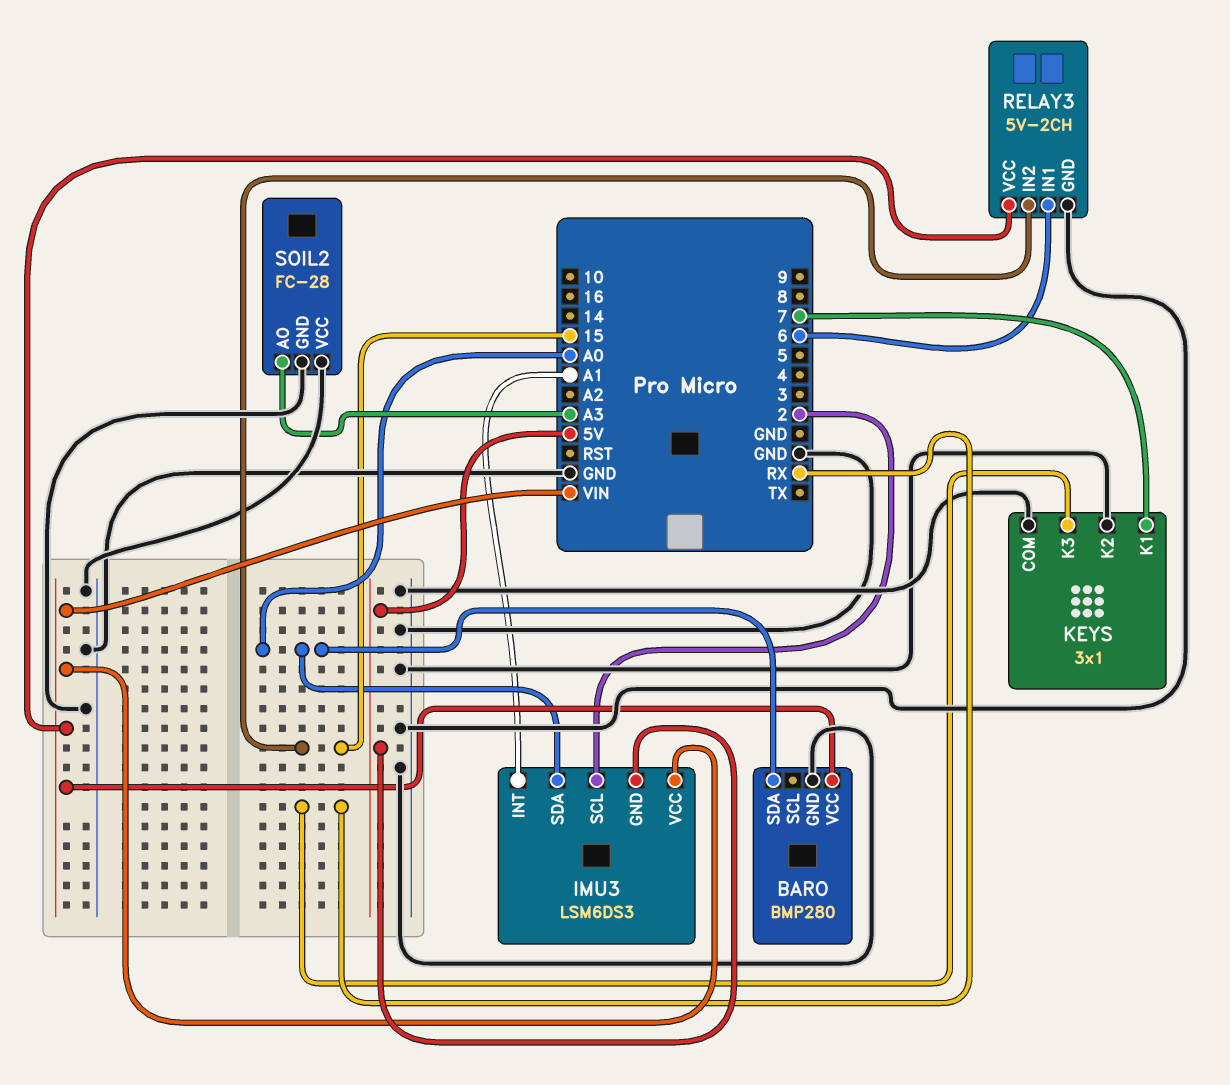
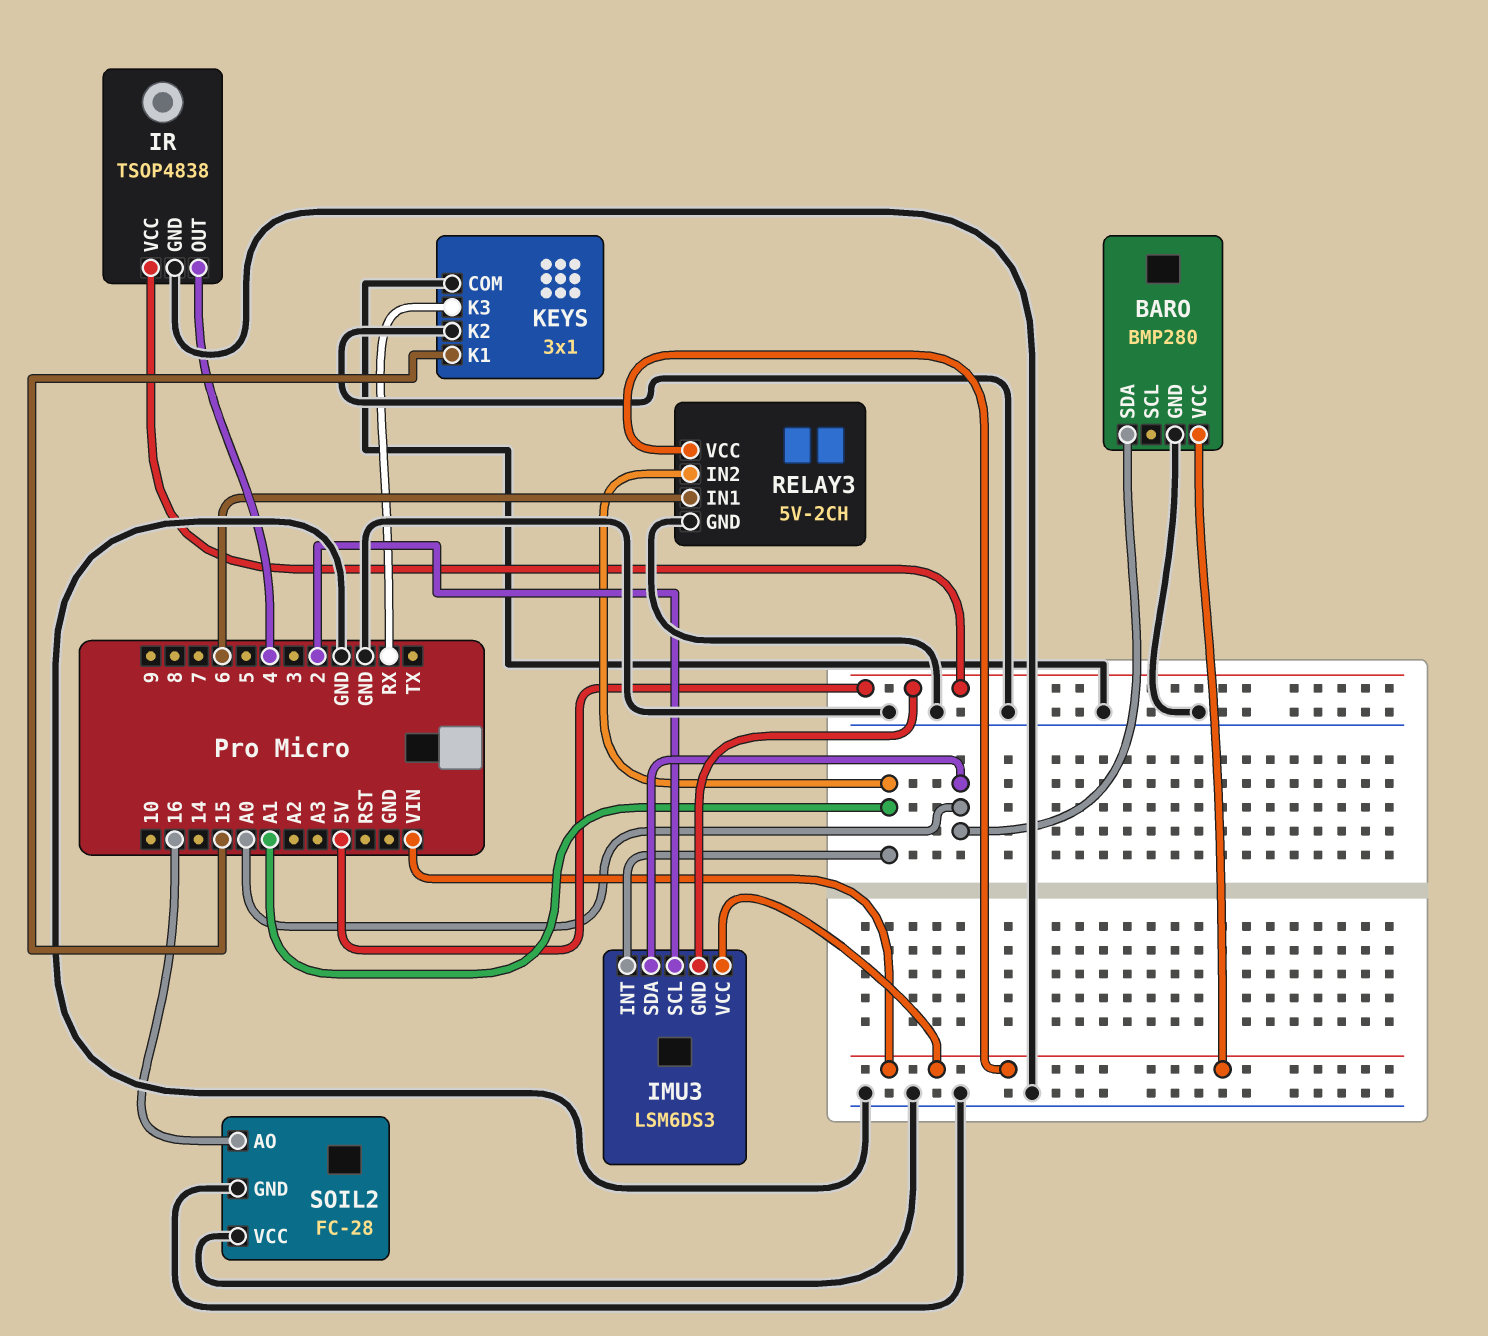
IR: none -> TSOP4838
IR pin GND: none -> GND
IR pin OUT: none -> 4
IR pin VCC: none -> 5V
KEYS pin K1: 7 -> 15
RELAY3 pin IN2: 15 -> A1
SOIL2 pin AO: A3 -> 16

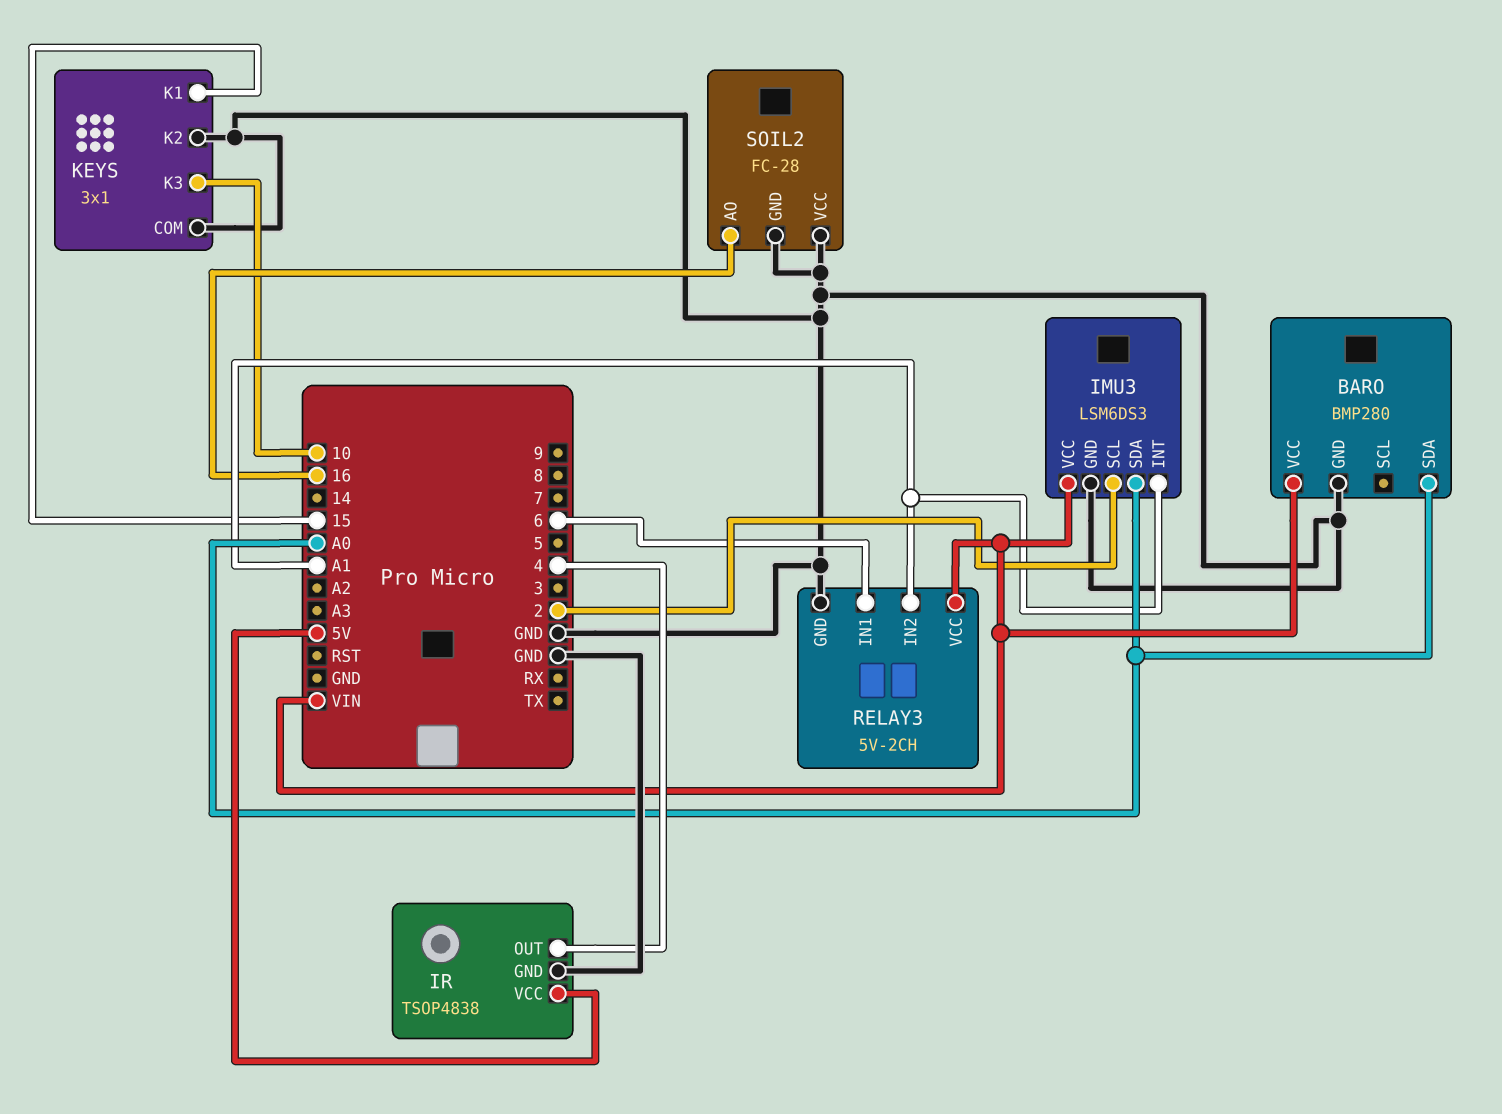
IMU3 pin GND: 5V -> GND
KEYS pin K3: RX -> 10

